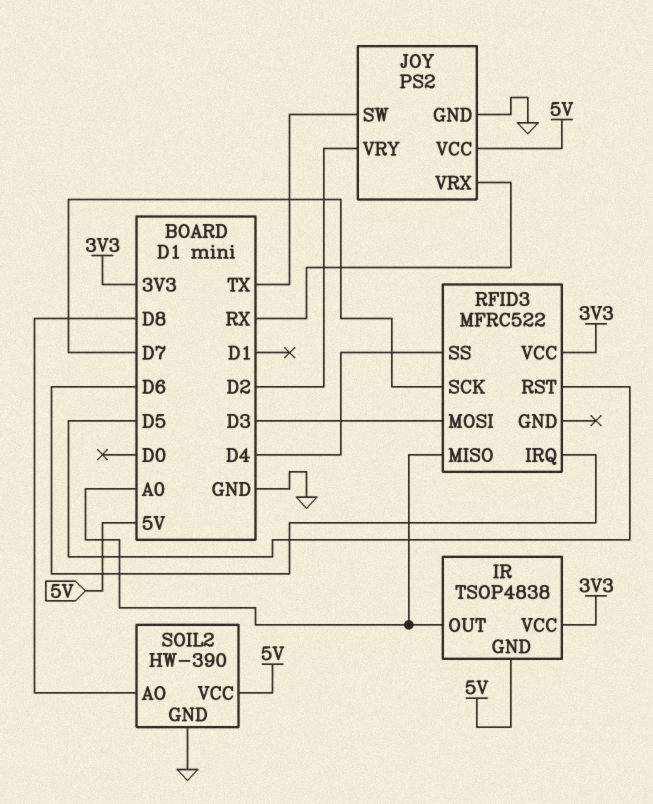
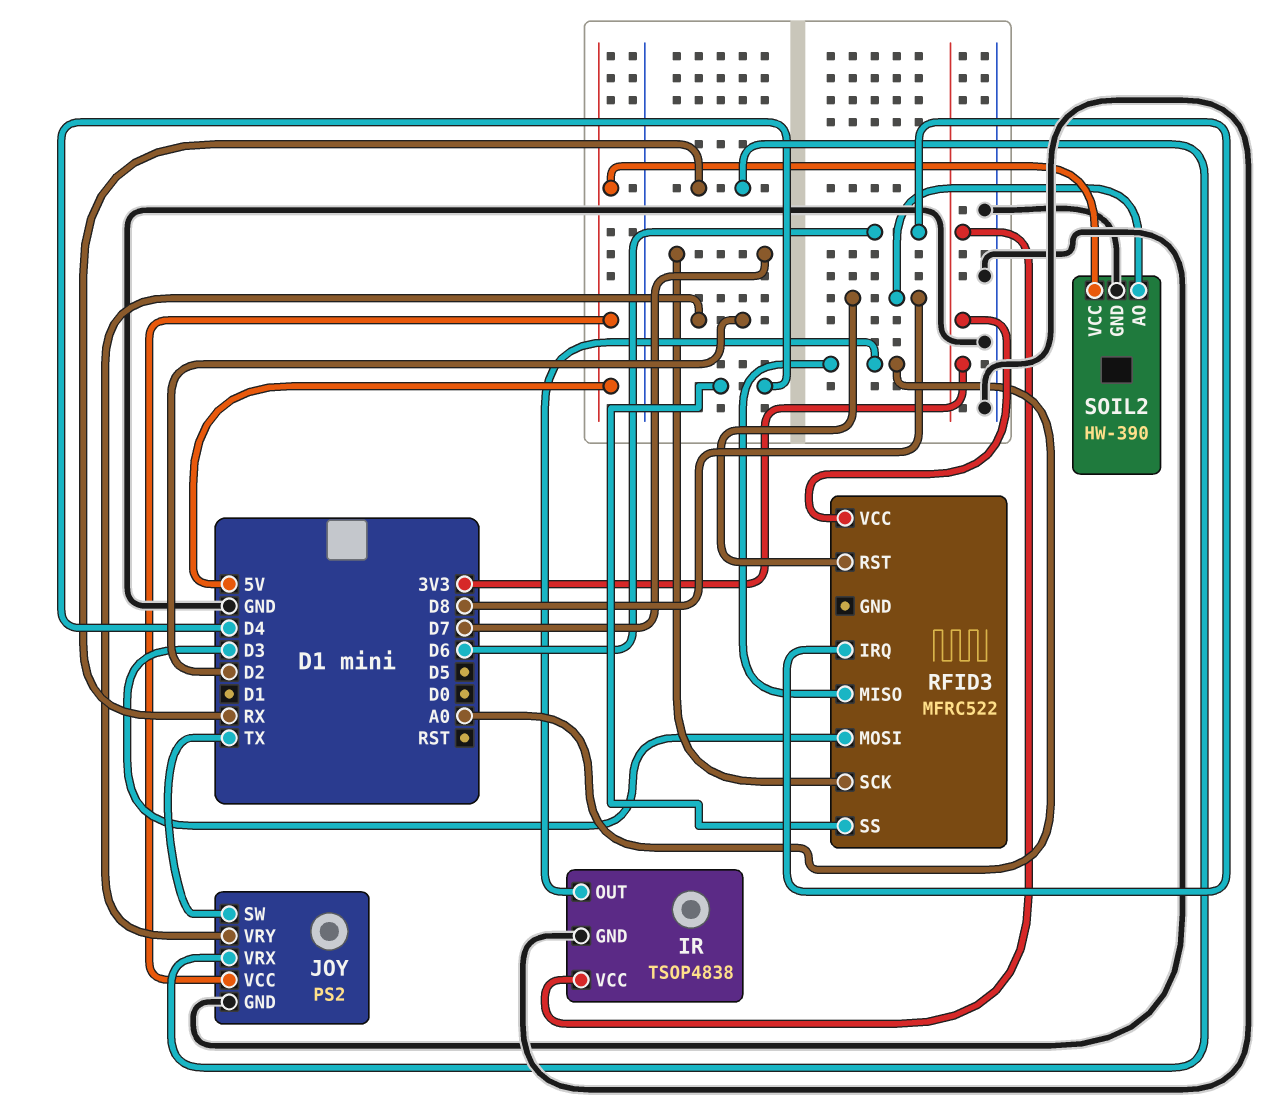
IR pin GND: 5V -> GND
RFID3 pin RST: D5 -> D8

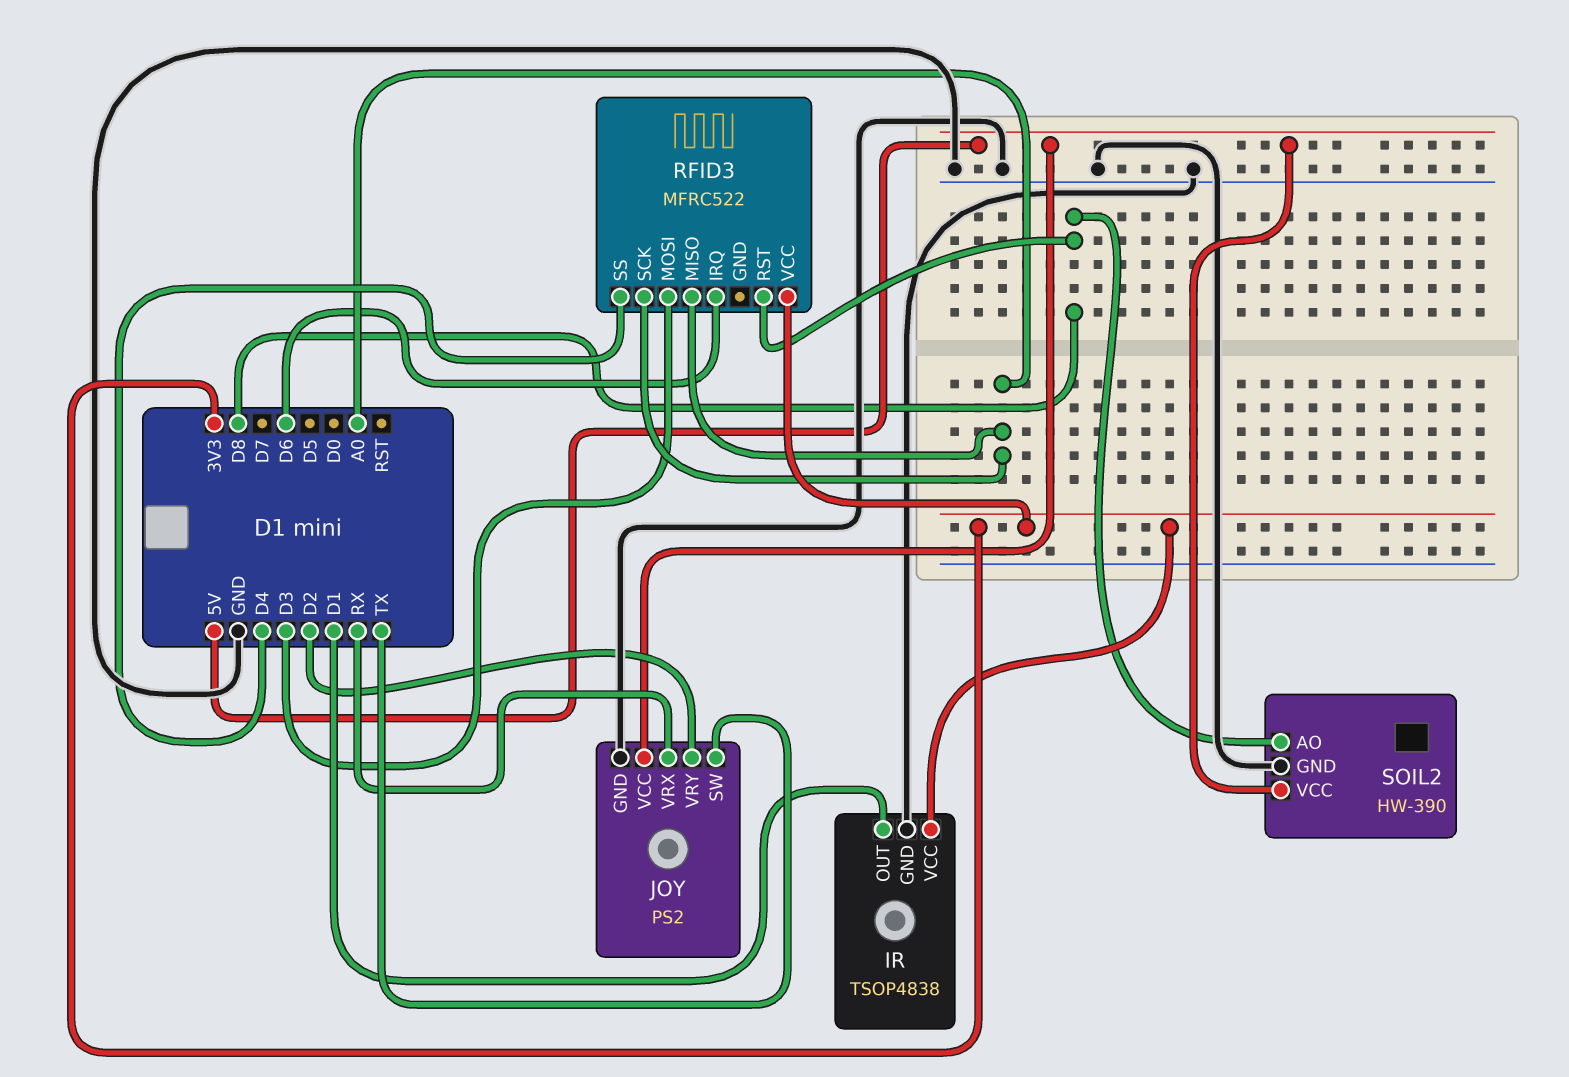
IR pin OUT: A0 -> D1
RFID3 pin SCK: D7 -> A0

